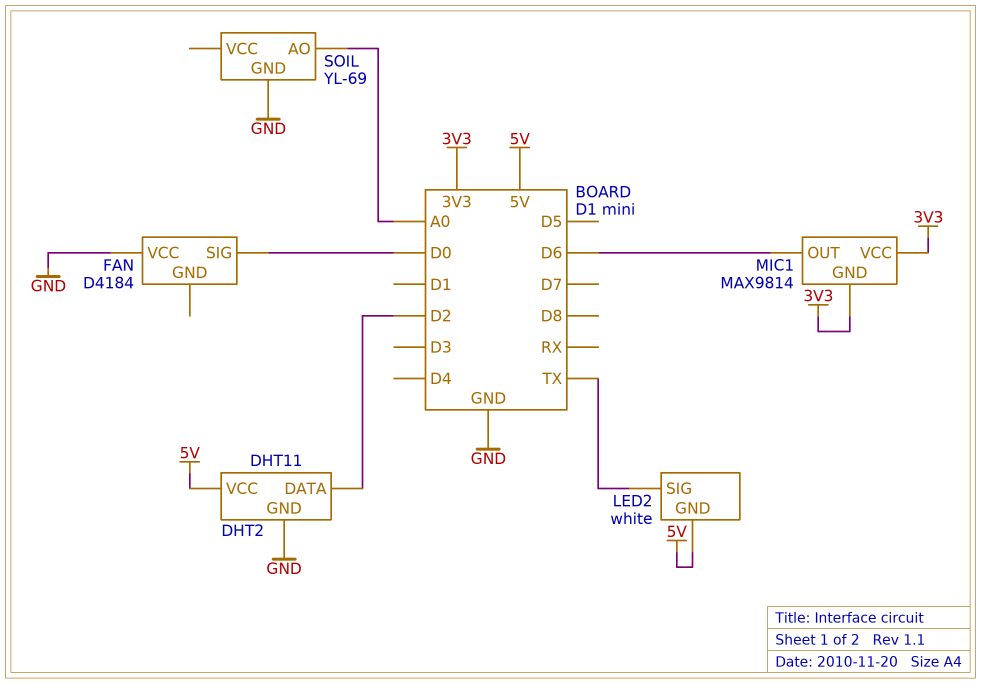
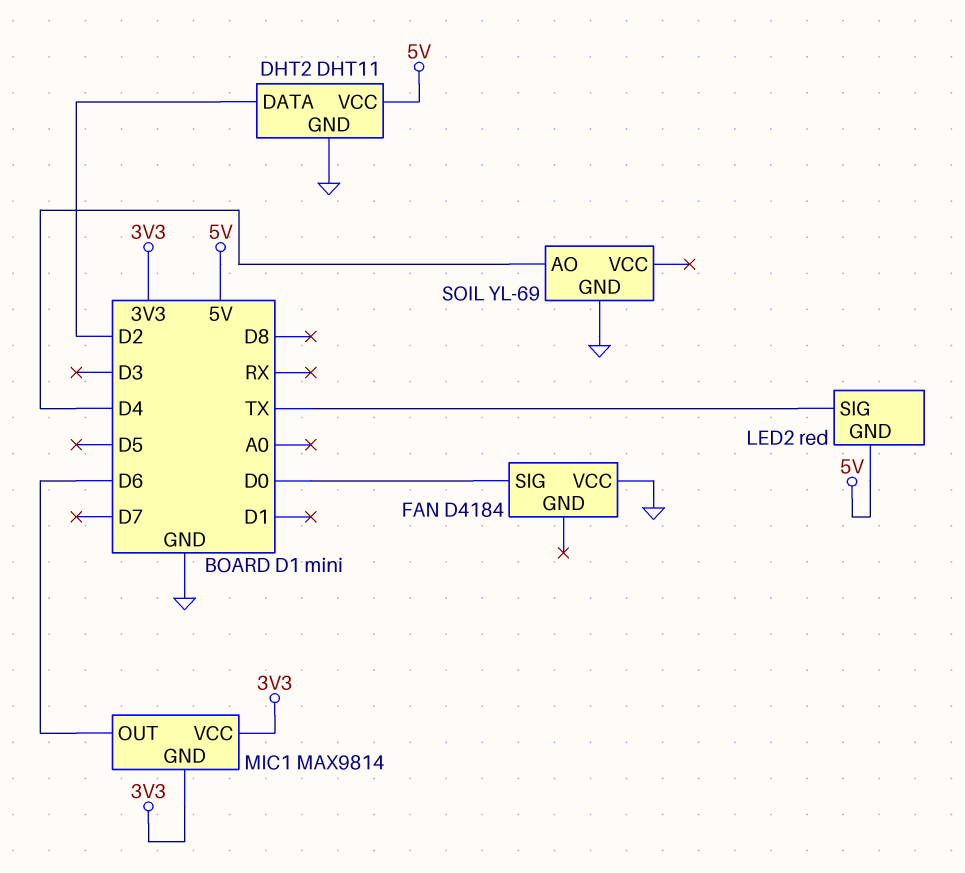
LED2: white -> red
SOIL pin AO: A0 -> D4

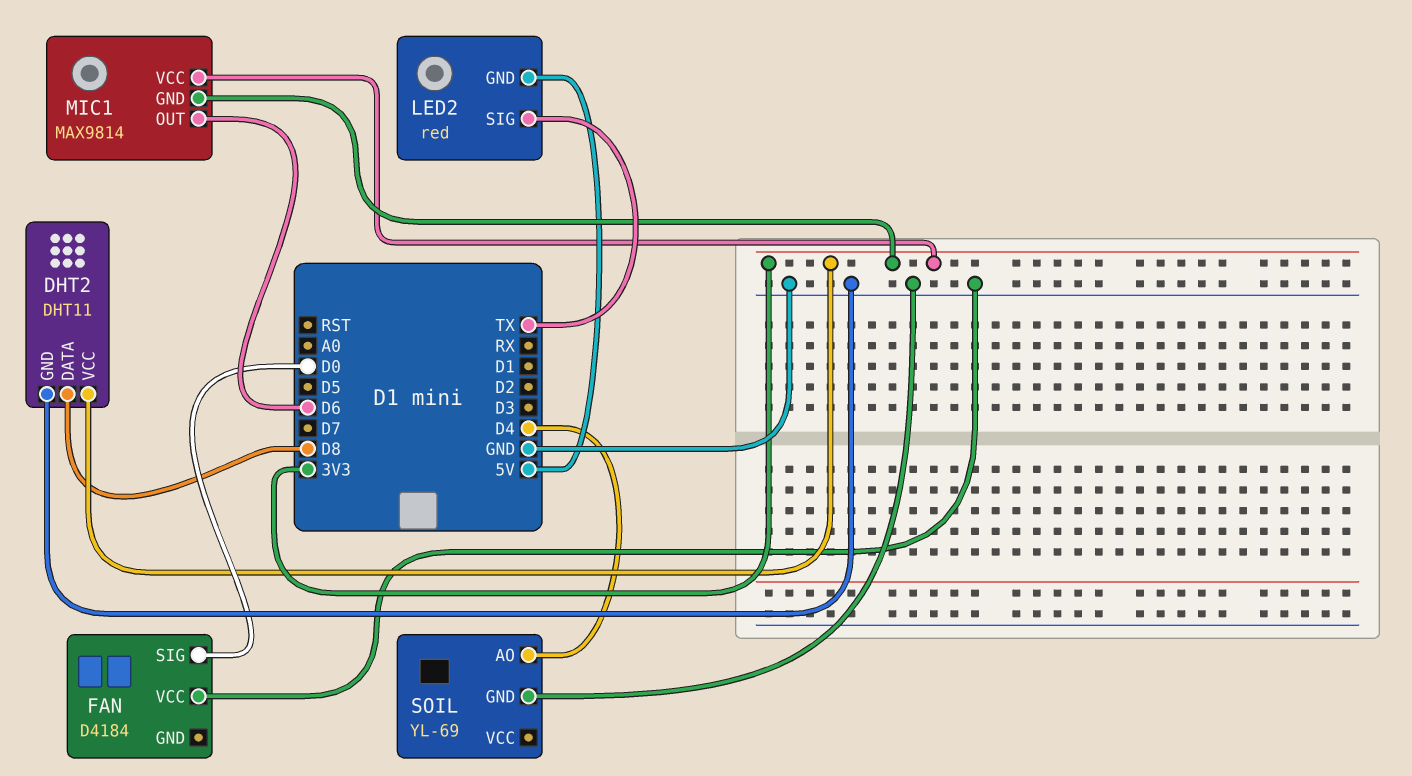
DHT2 pin DATA: D2 -> D8
DHT2 pin VCC: 5V -> 3V3

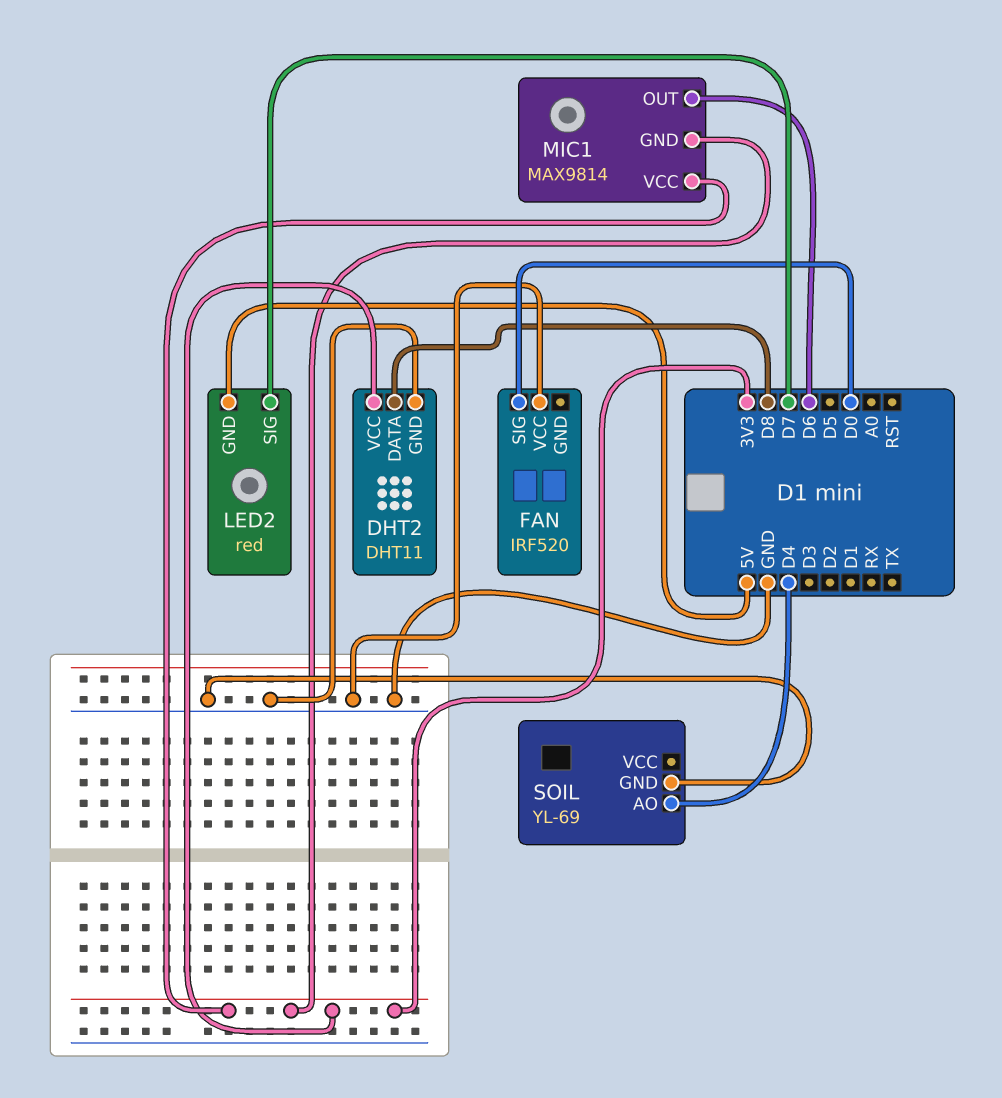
FAN: D4184 -> IRF520
LED2 pin SIG: TX -> D7

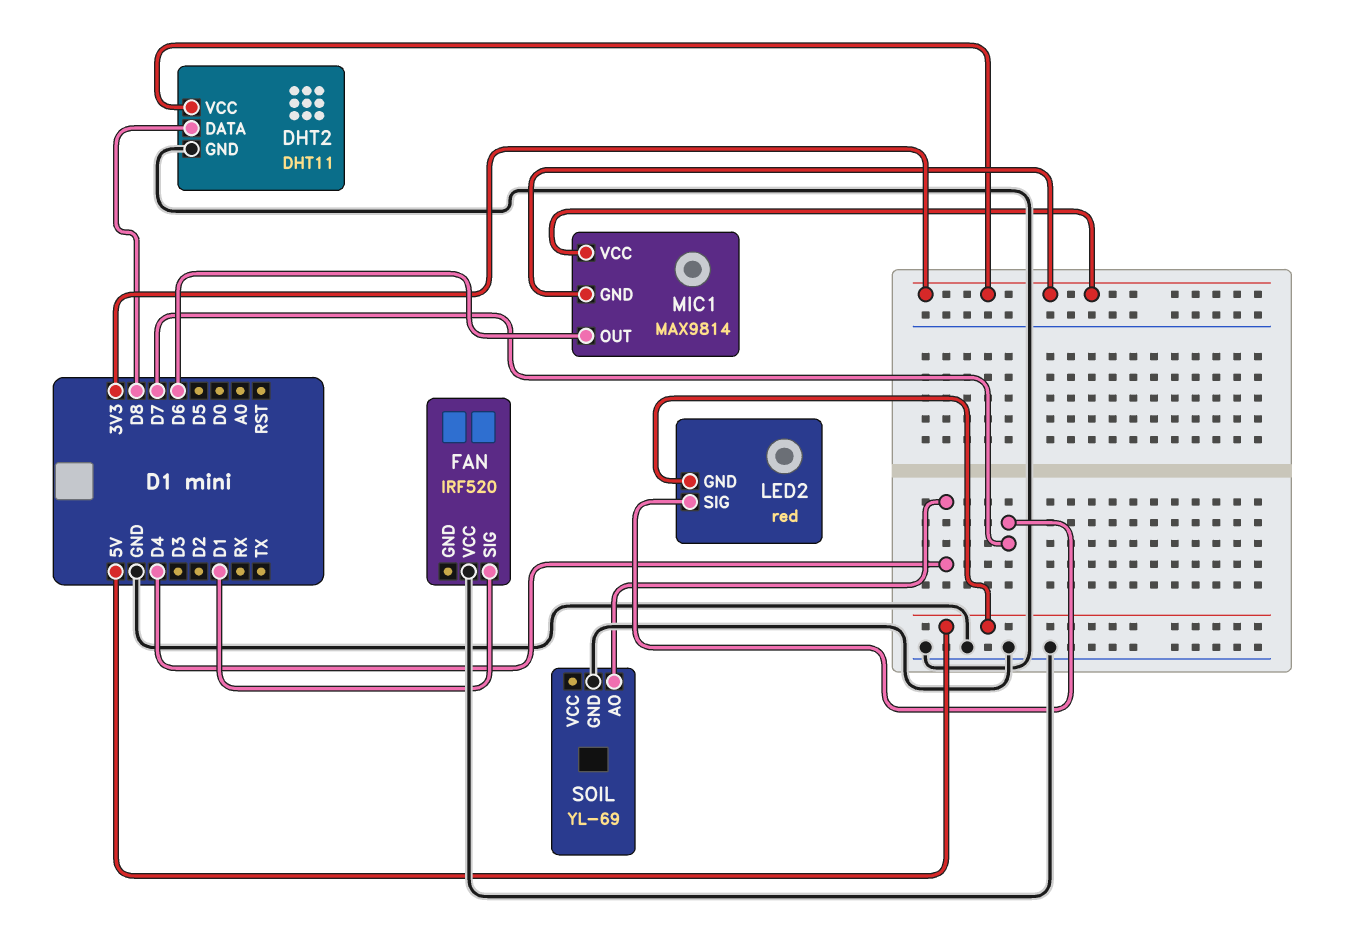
FAN pin SIG: D0 -> D1

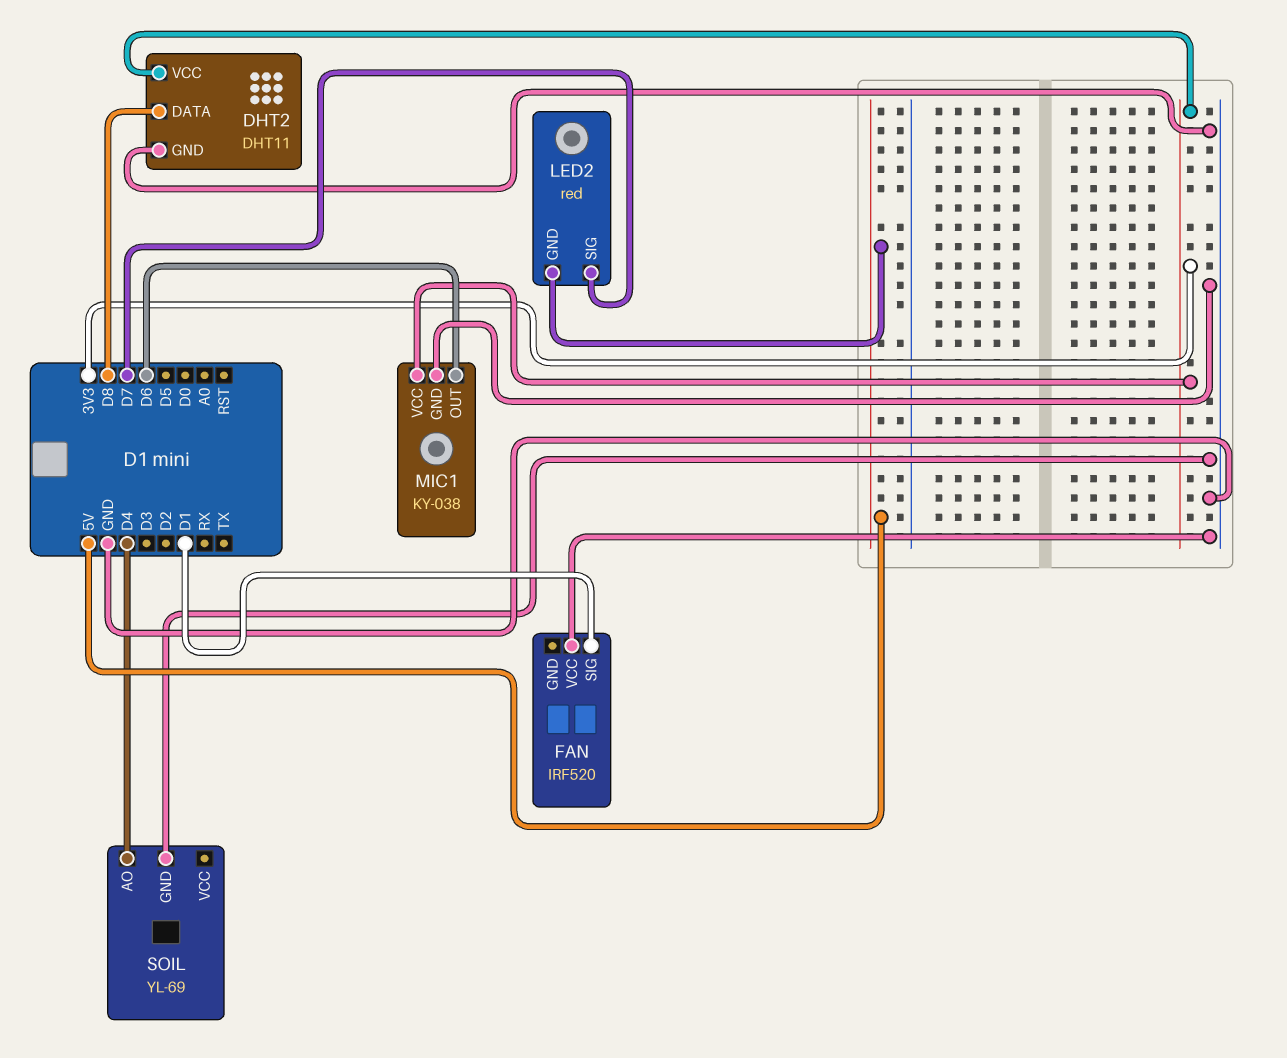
MIC1: MAX9814 -> KY-038
MIC1 pin GND: 3V3 -> GND

